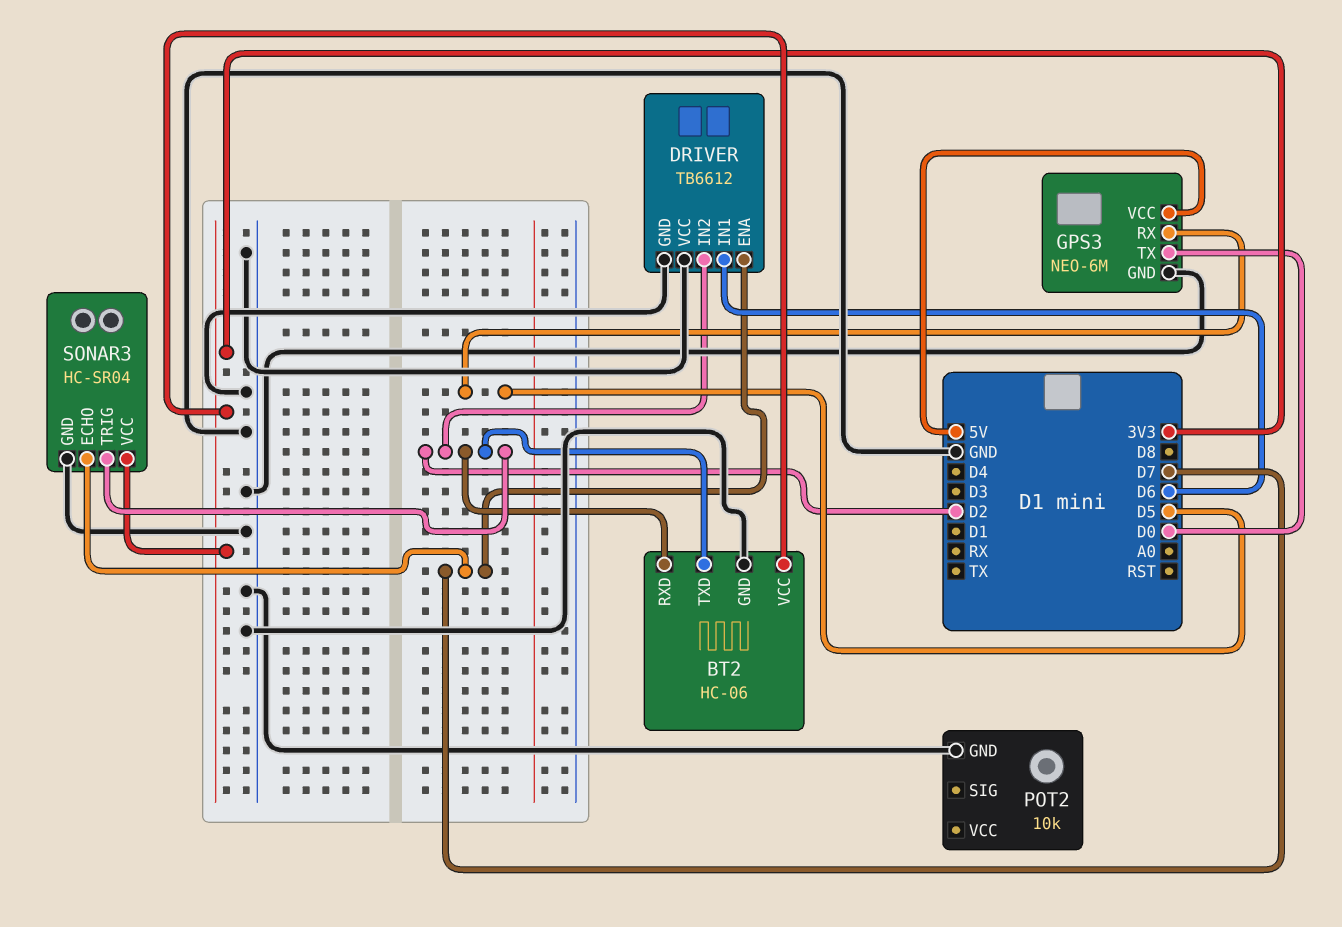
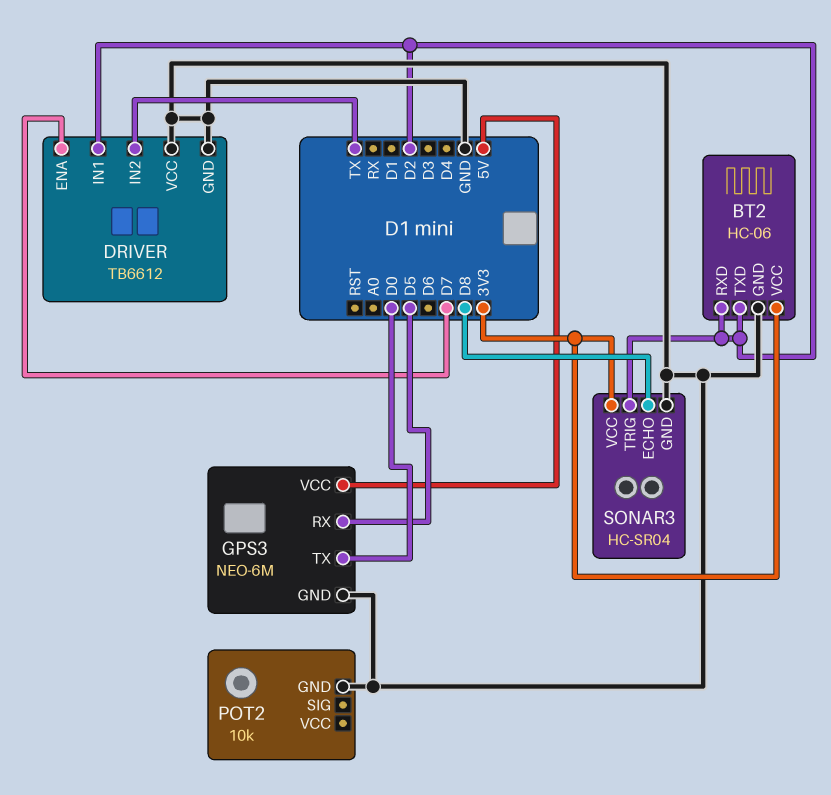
DRIVER pin IN1: D6 -> D2
DRIVER pin IN2: D2 -> TX
SONAR3 pin ECHO: D7 -> D8

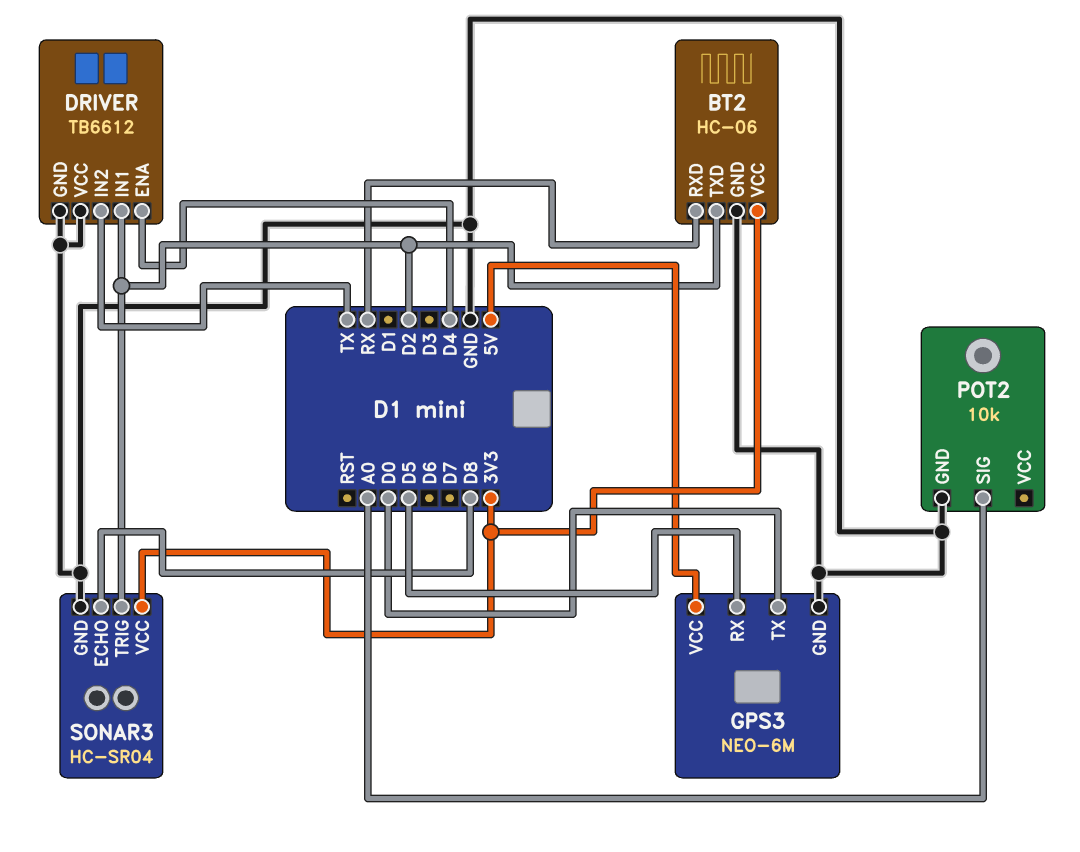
BT2 pin RXD: D2 -> RX
DRIVER pin ENA: D7 -> D4
POT2 pin SIG: none -> A0

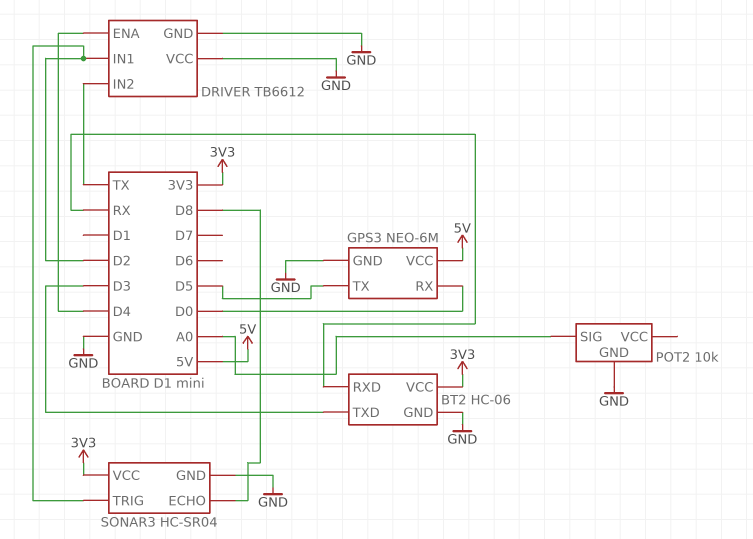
BT2 pin TXD: D2 -> D3
GPS3 pin RX: D5 -> D0
GPS3 pin TX: D0 -> D5

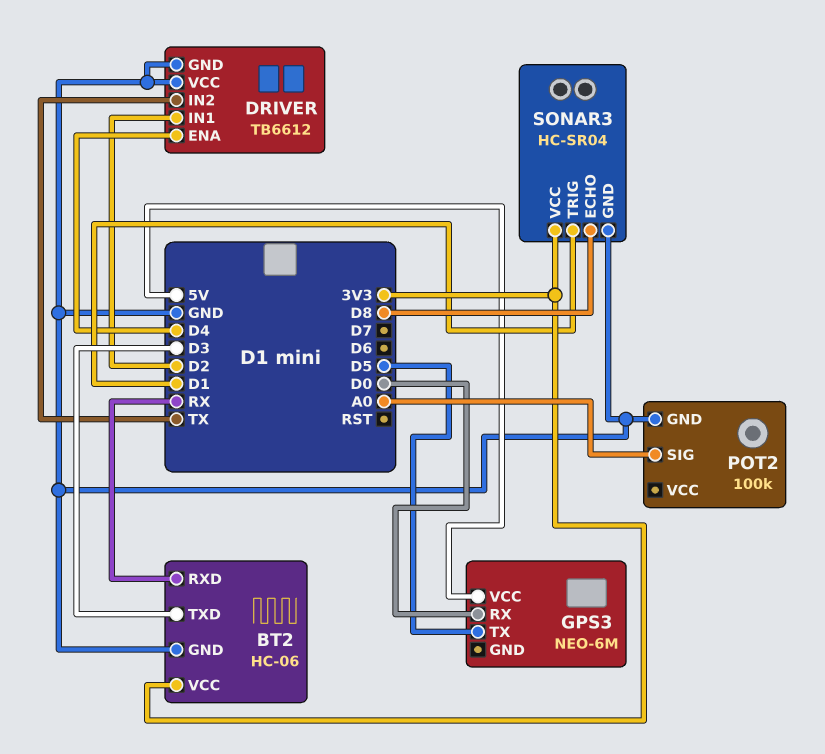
GPS3 pin GND: GND -> none
POT2: 10k -> 100k
SONAR3 pin TRIG: D2 -> D1

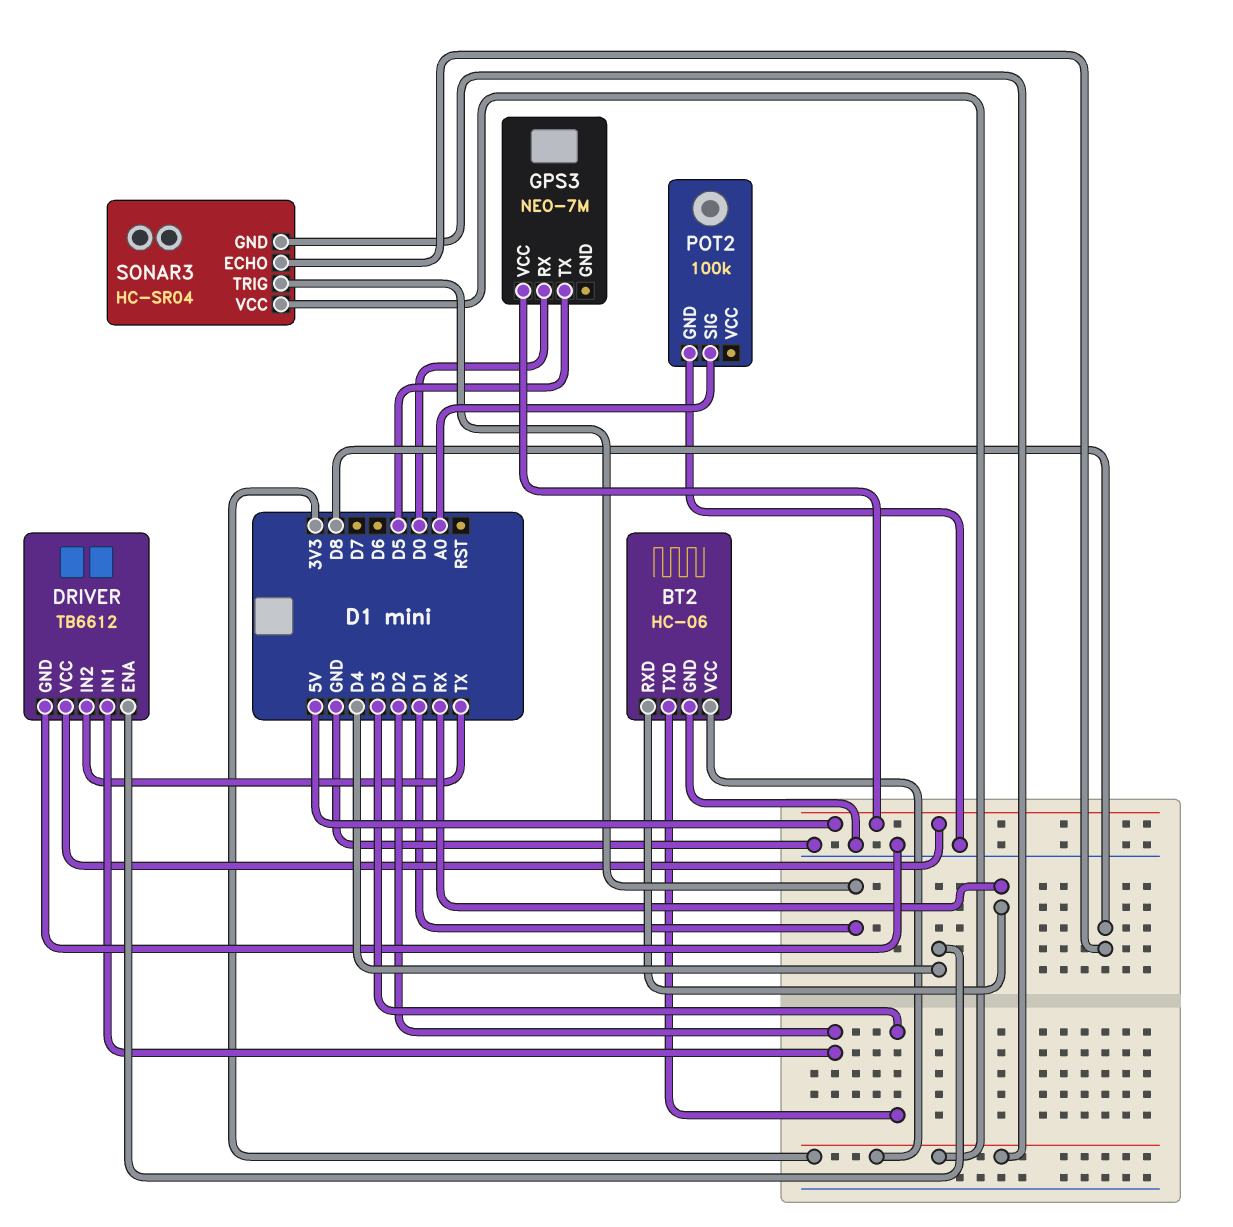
DRIVER pin VCC: GND -> 5V
GPS3: NEO-6M -> NEO-7M
SONAR3 pin GND: GND -> 3V3

